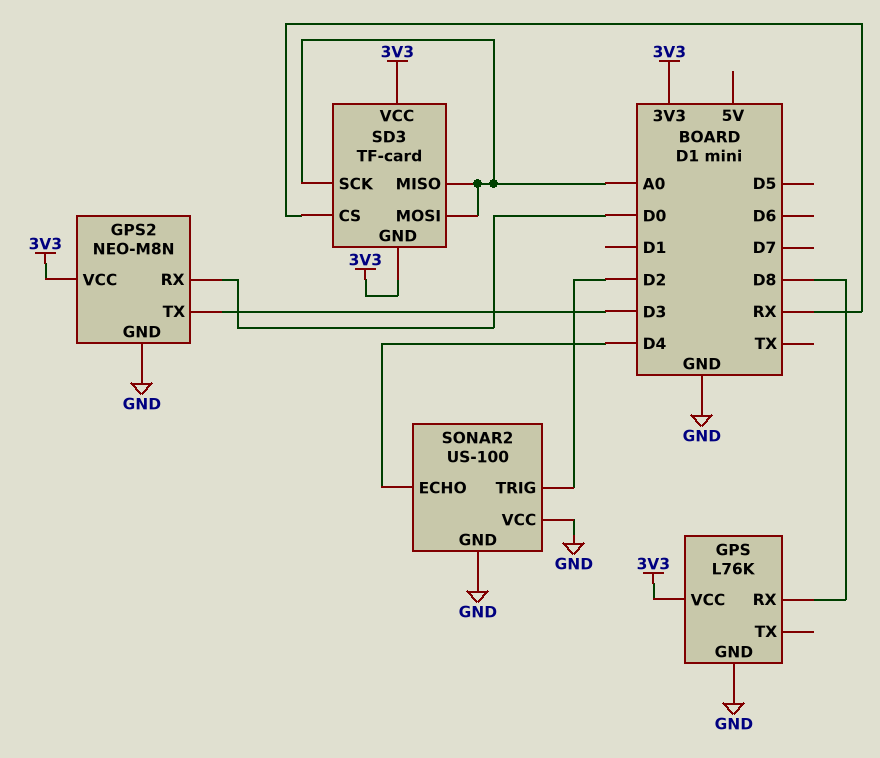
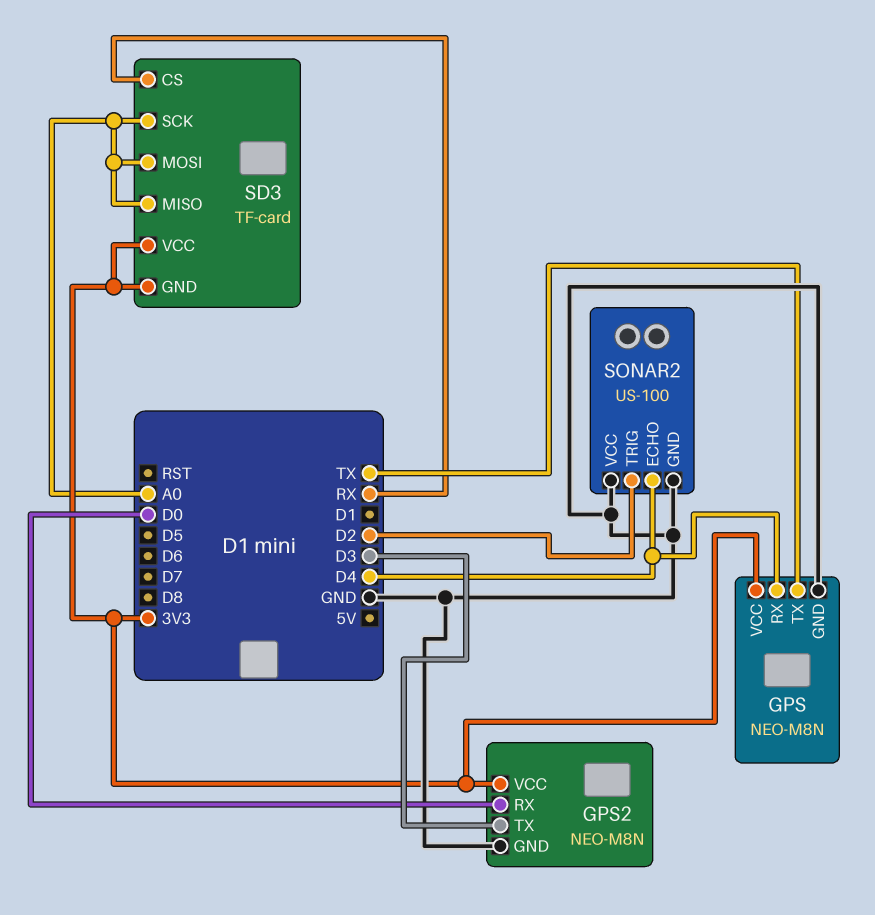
GPS: L76K -> NEO-M8N
GPS pin RX: D8 -> D4
GPS pin TX: none -> TX

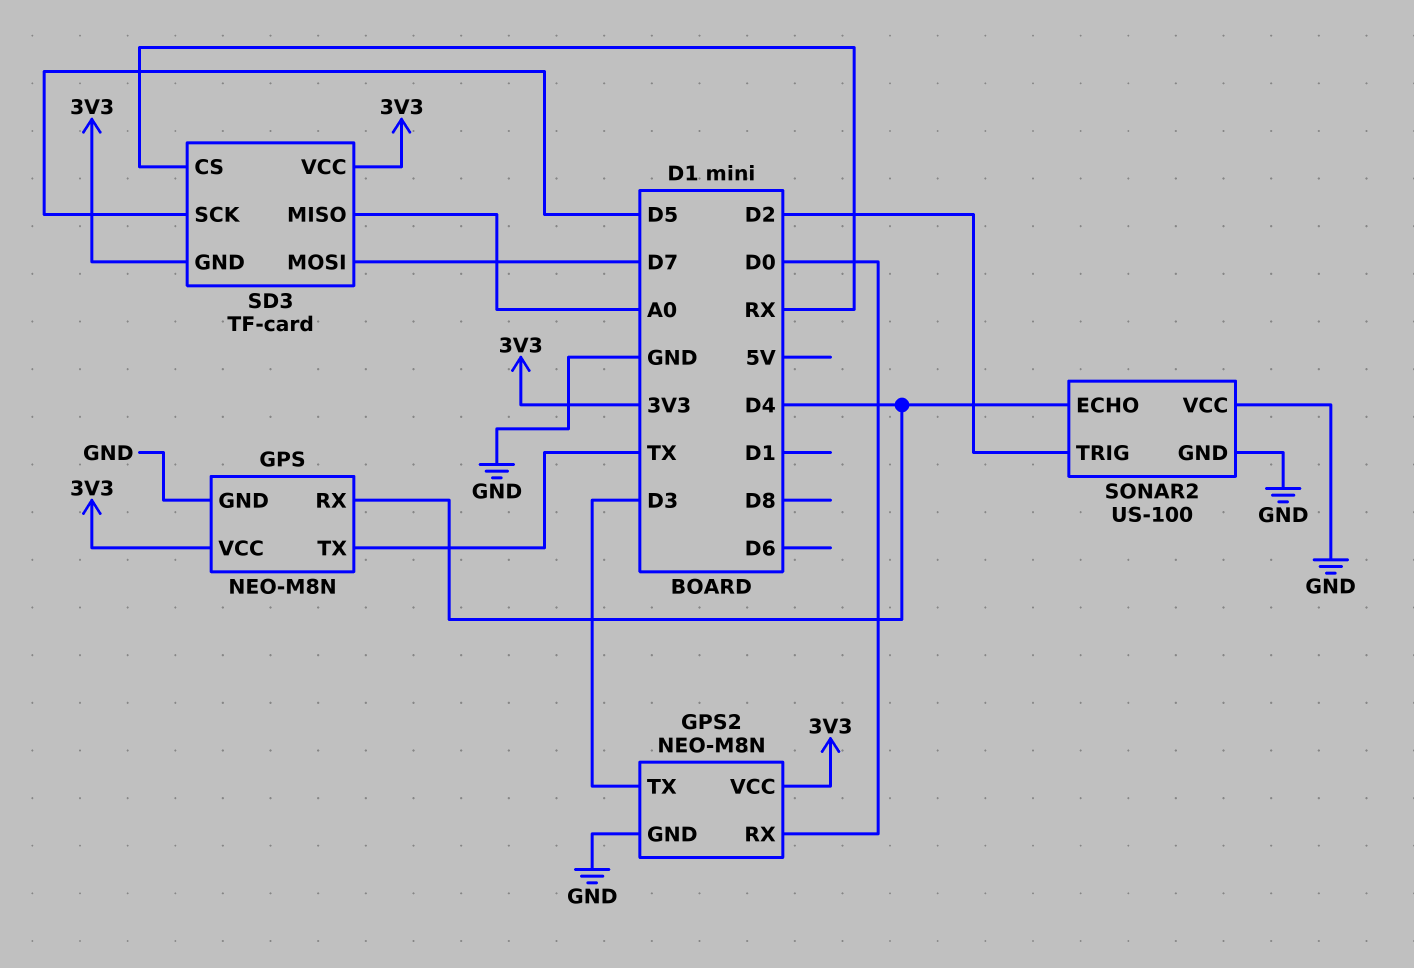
SD3 pin MOSI: A0 -> D7
SD3 pin SCK: A0 -> D5

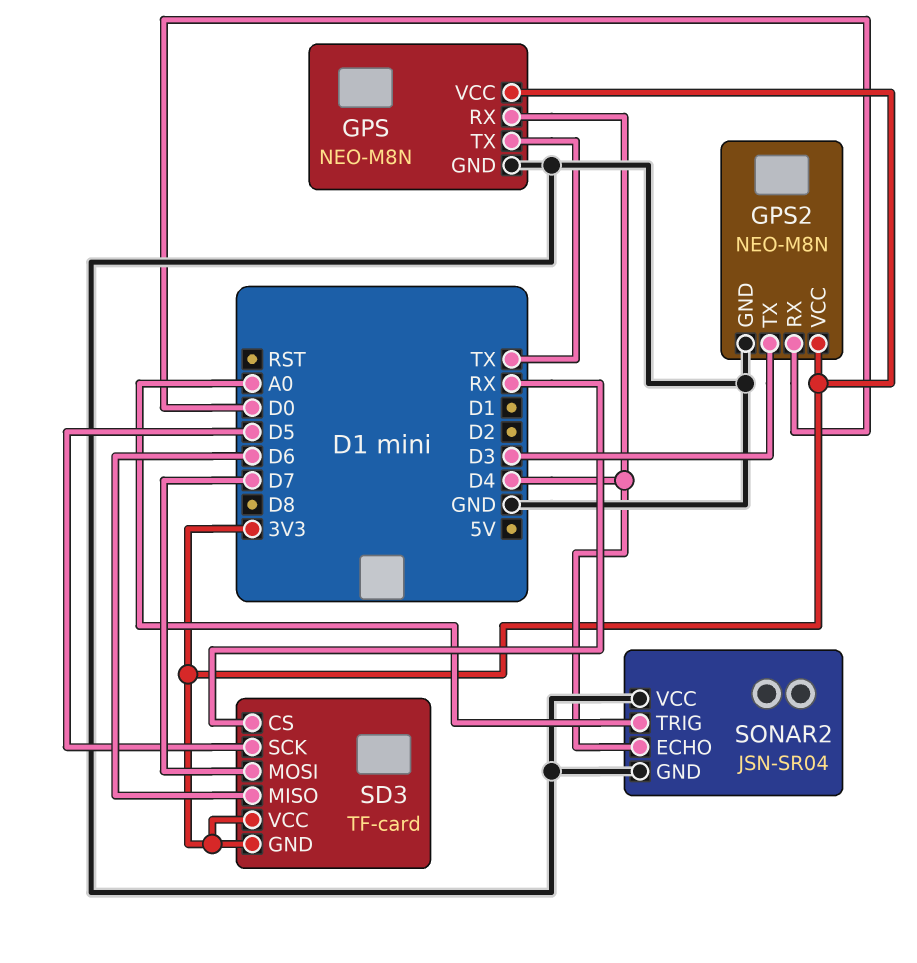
SD3 pin MISO: A0 -> D6
SONAR2: US-100 -> JSN-SR04
SONAR2 pin TRIG: D2 -> A0

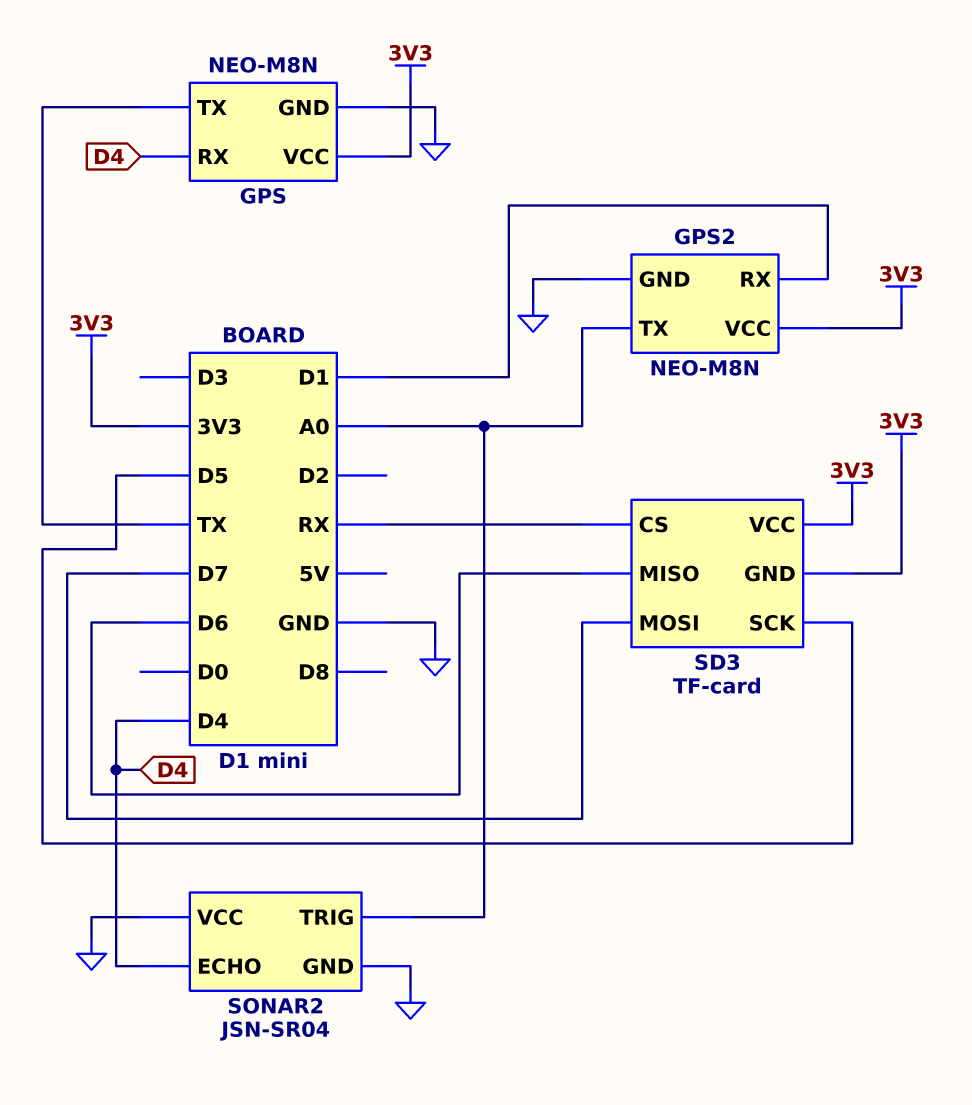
GPS2 pin RX: D0 -> D1
GPS2 pin TX: D3 -> A0

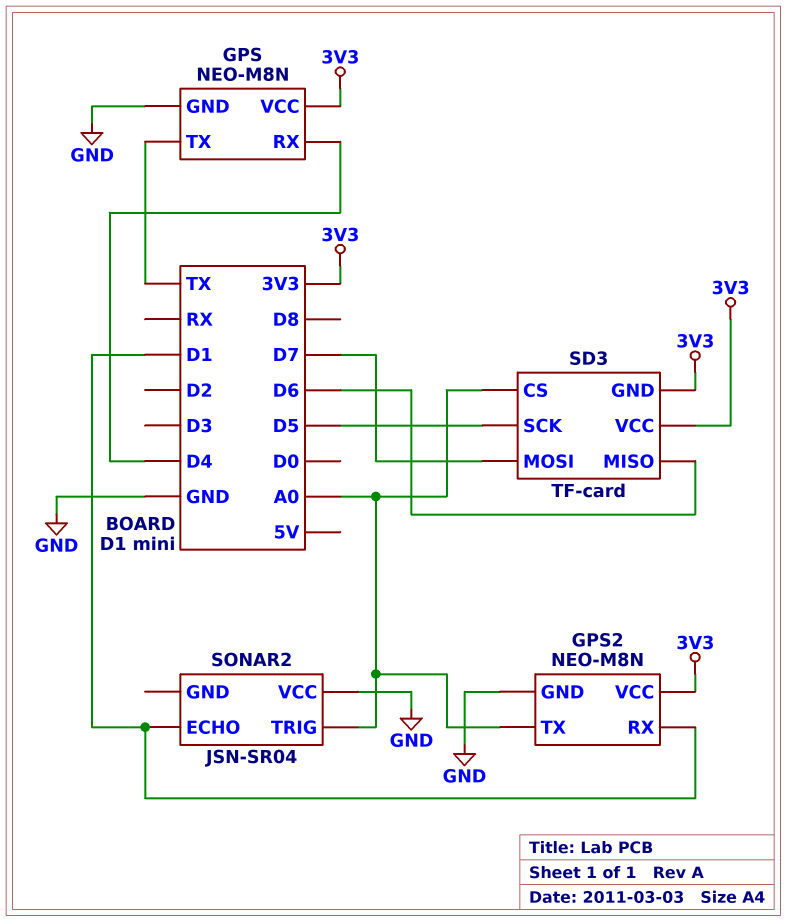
SD3 pin CS: RX -> A0
SONAR2 pin ECHO: D4 -> D1
SONAR2 pin GND: GND -> none

